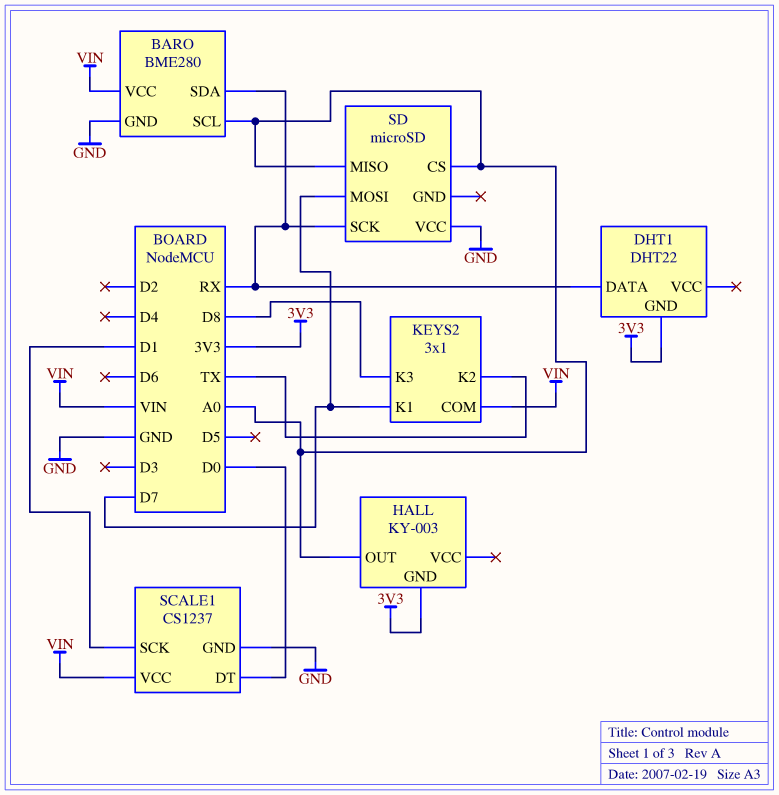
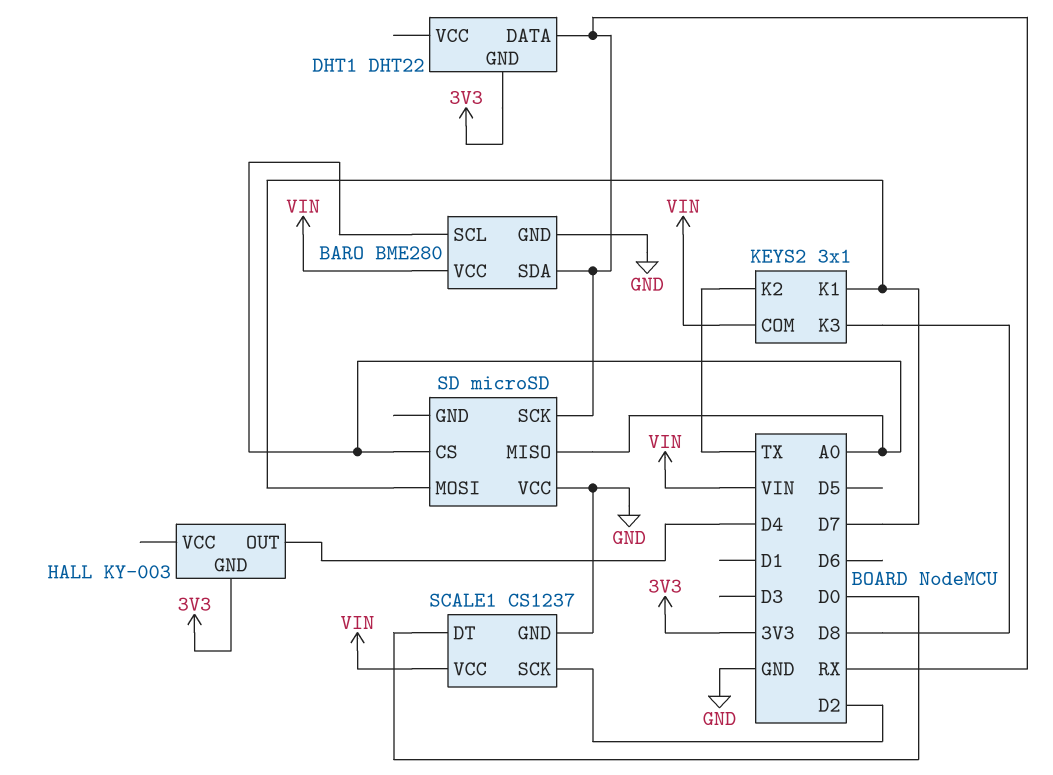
HALL pin OUT: A0 -> D4
SCALE1 pin SCK: D1 -> D2

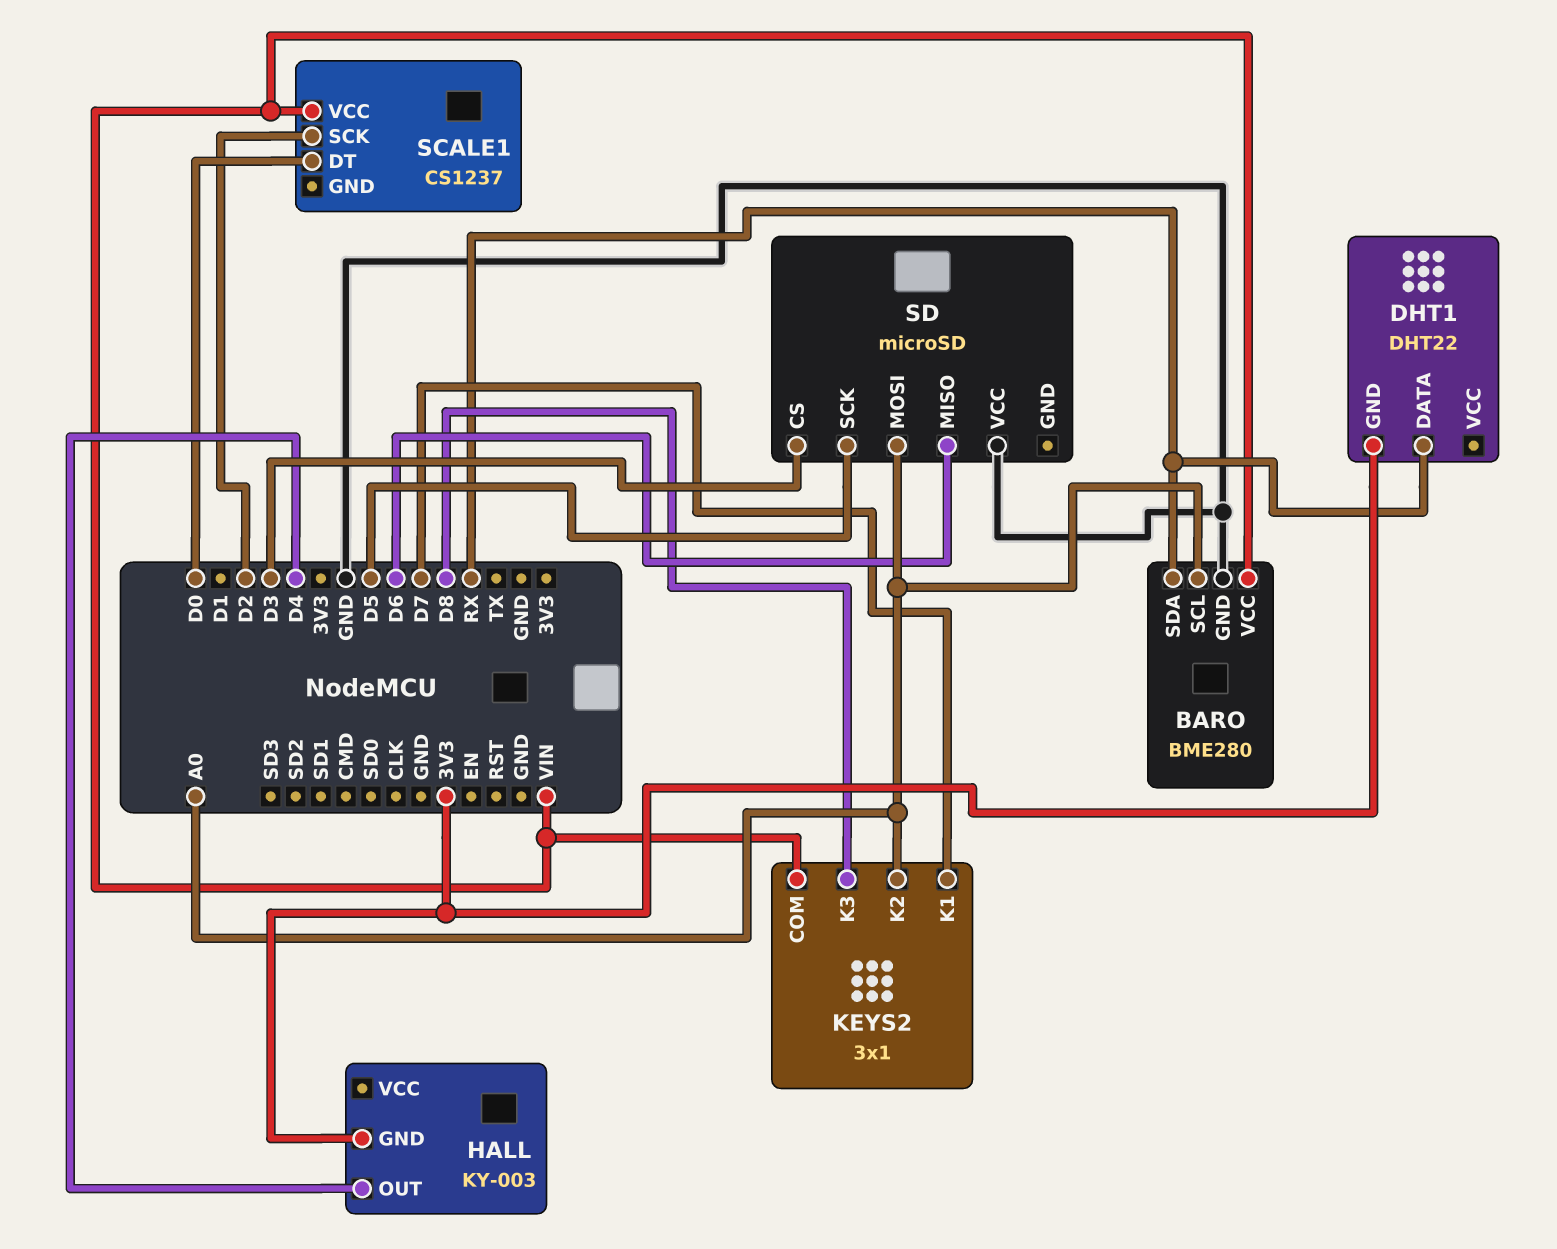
KEYS2 pin K2: TX -> A0
SCALE1 pin GND: GND -> none
SD pin CS: A0 -> D3
SD pin MISO: A0 -> D6
SD pin MOSI: D7 -> A0
SD pin SCK: RX -> D5

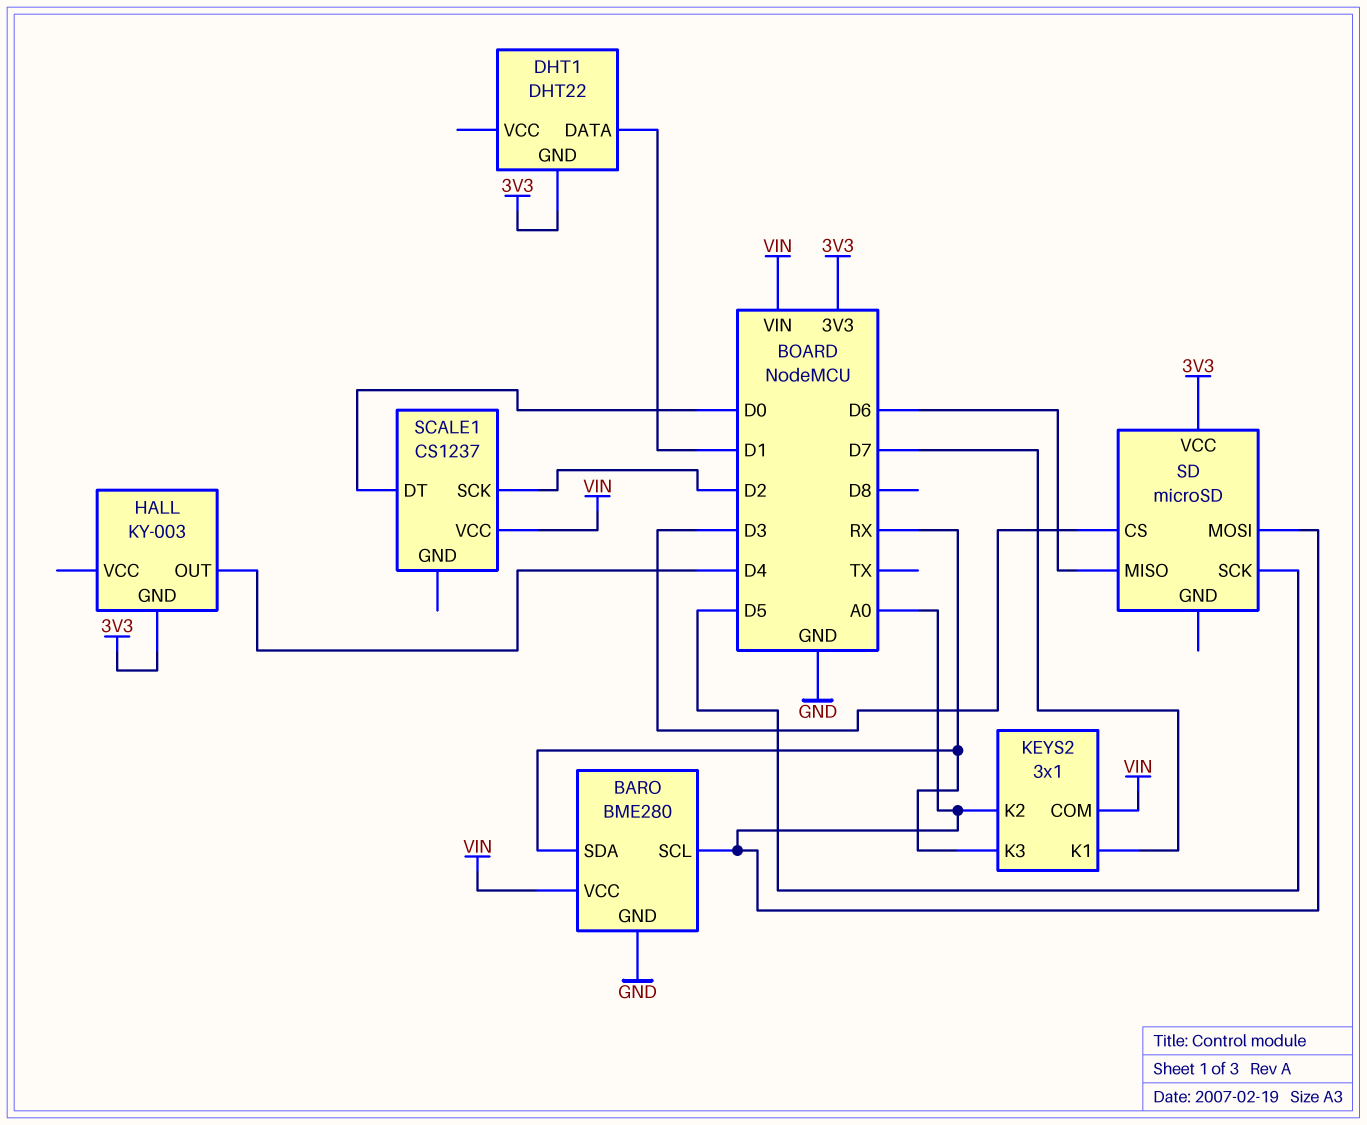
DHT1 pin DATA: RX -> D1
KEYS2 pin K3: D8 -> RX
SD pin VCC: GND -> 3V3

